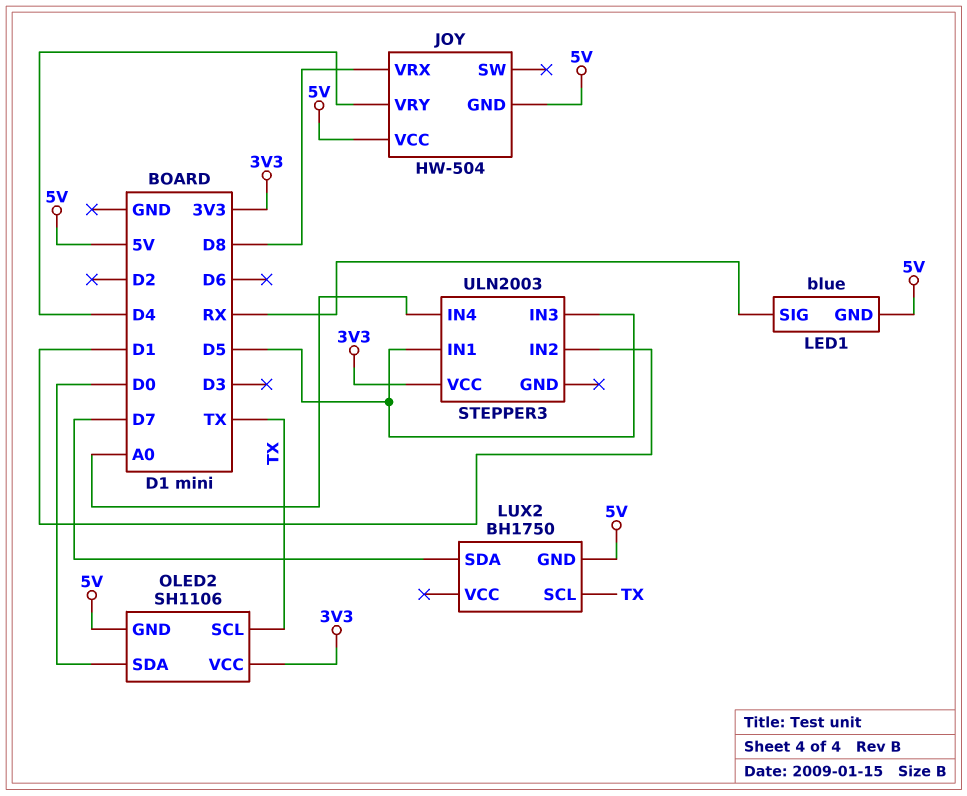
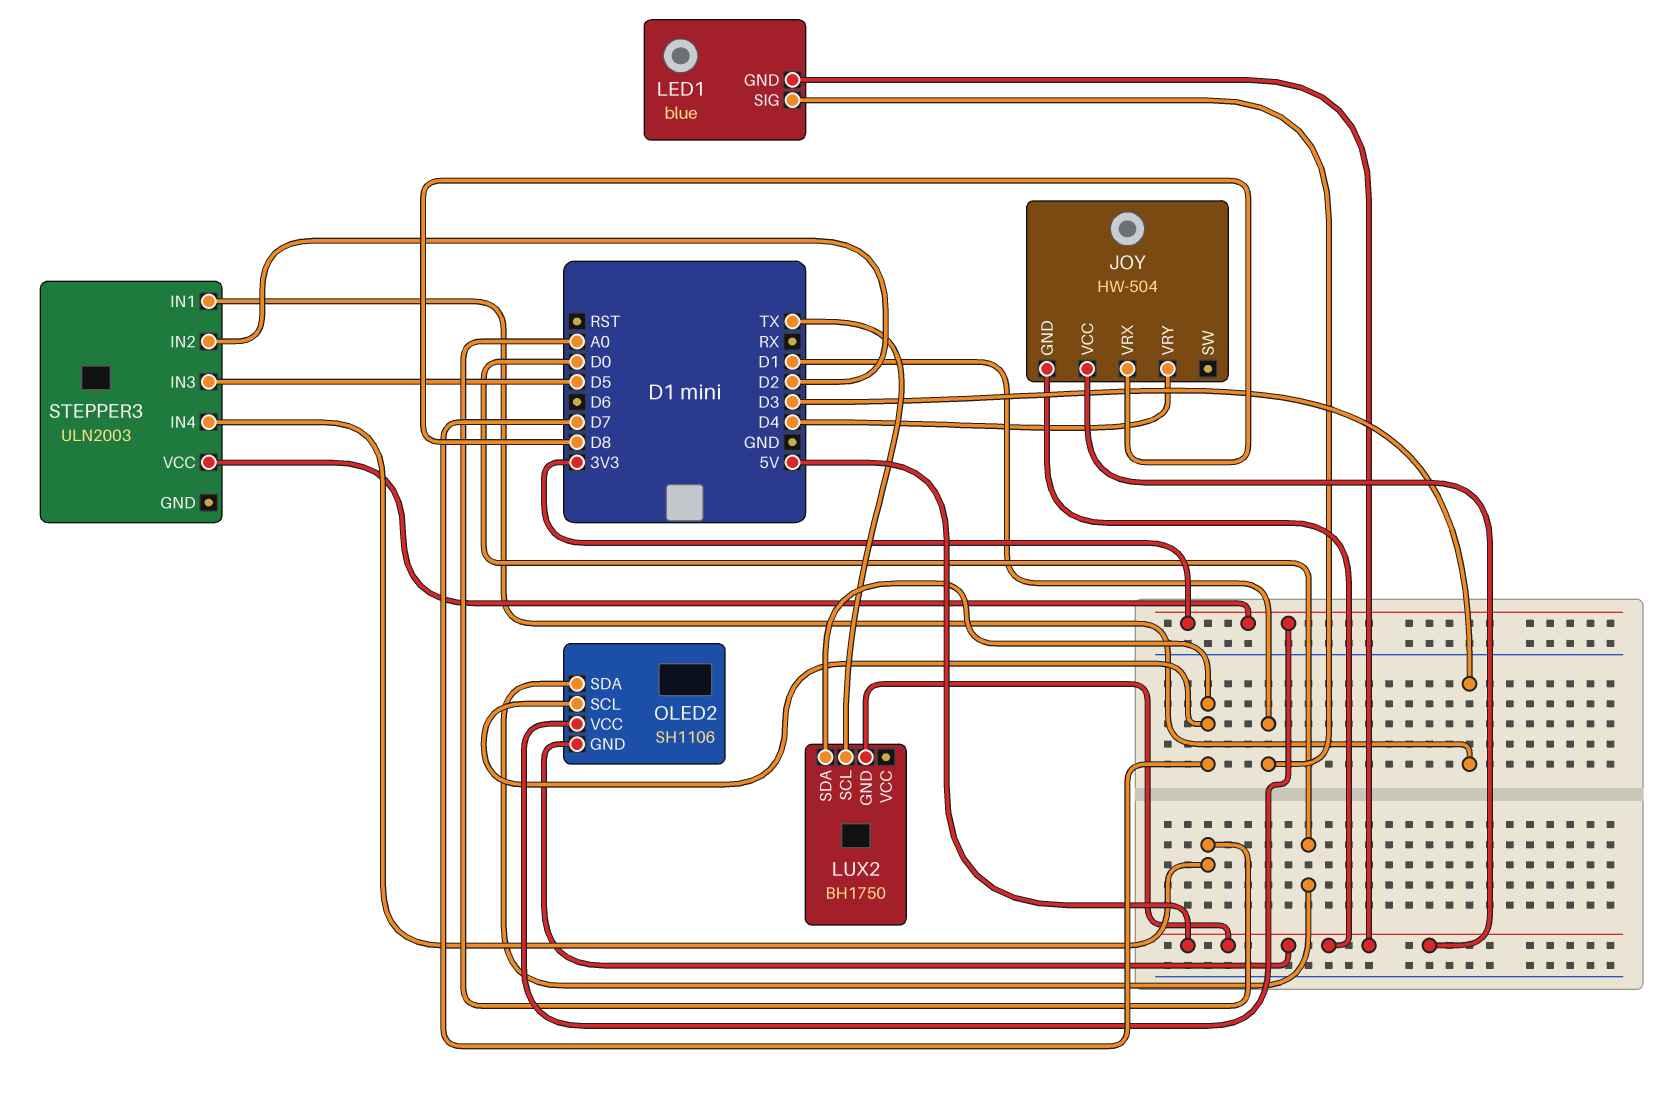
LED1 pin SIG: RX -> D1
OLED2 pin SCL: TX -> D7
STEPPER3 pin IN1: D5 -> D3
STEPPER3 pin IN2: D1 -> D2

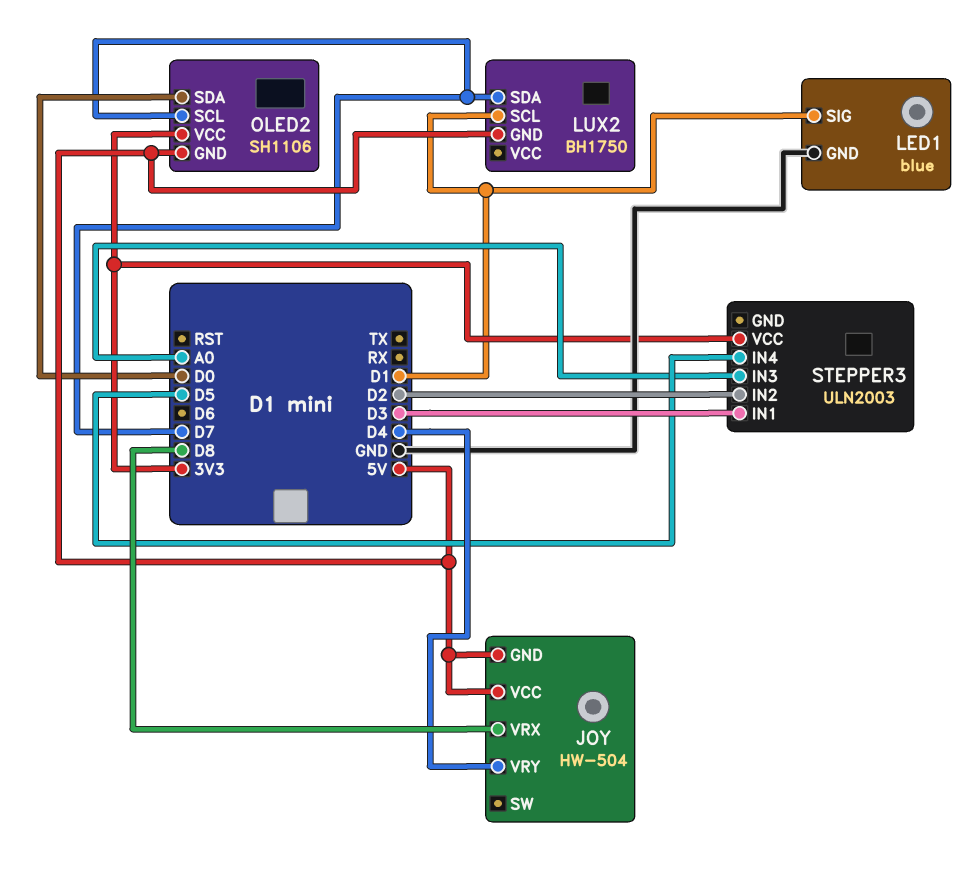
LED1 pin GND: 5V -> GND
LUX2 pin SCL: TX -> D1
STEPPER3 pin IN3: D5 -> A0
STEPPER3 pin IN4: A0 -> D5

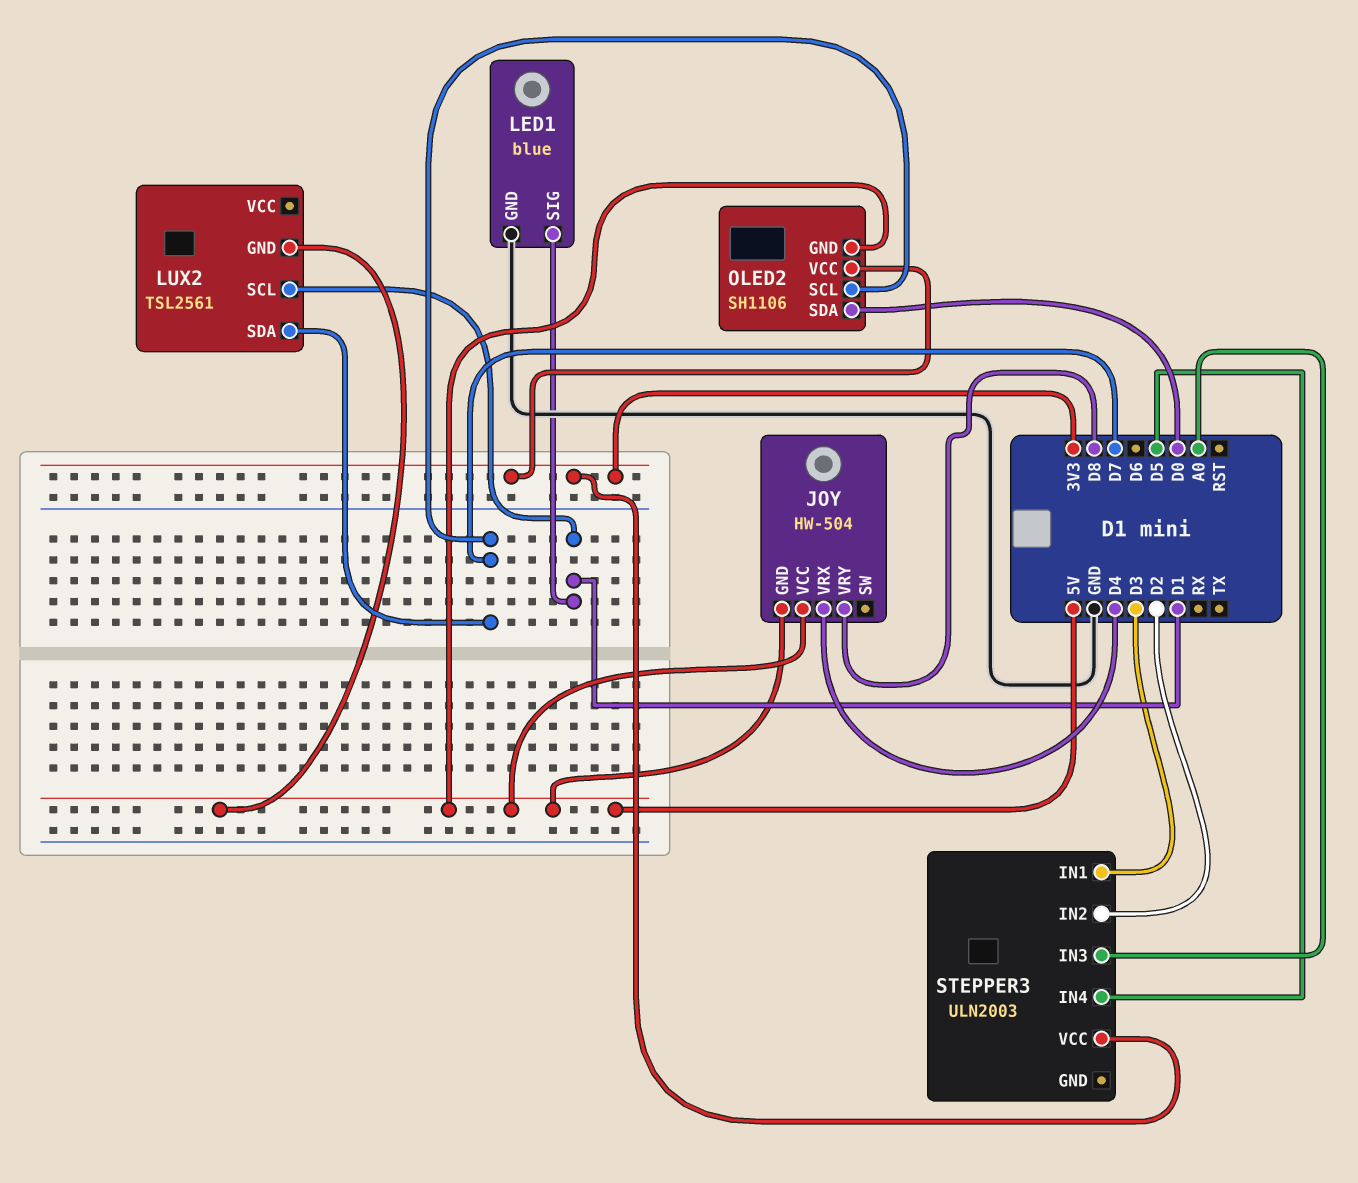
JOY pin VRX: D8 -> D4
JOY pin VRY: D4 -> D8
LUX2: BH1750 -> TSL2561

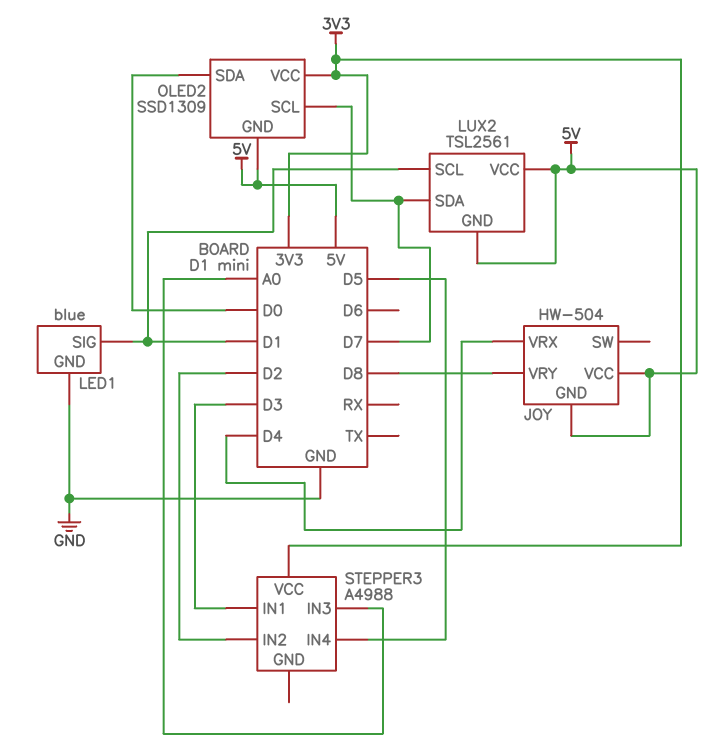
LUX2 pin VCC: none -> 5V
OLED2: SH1106 -> SSD1309
STEPPER3: ULN2003 -> A4988

